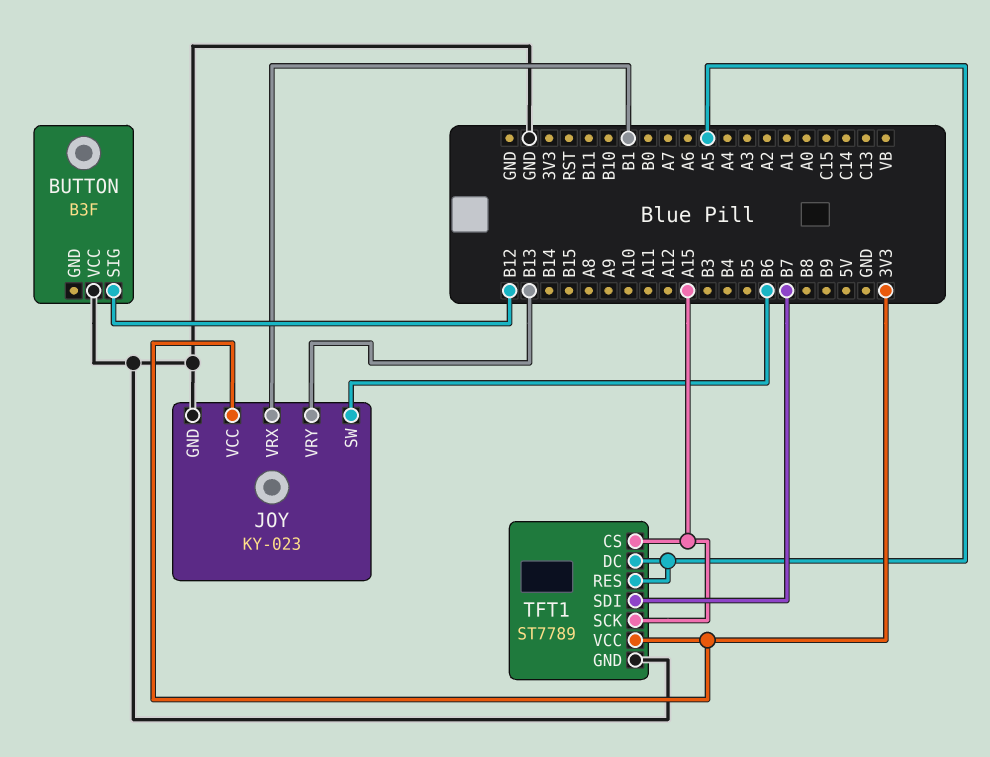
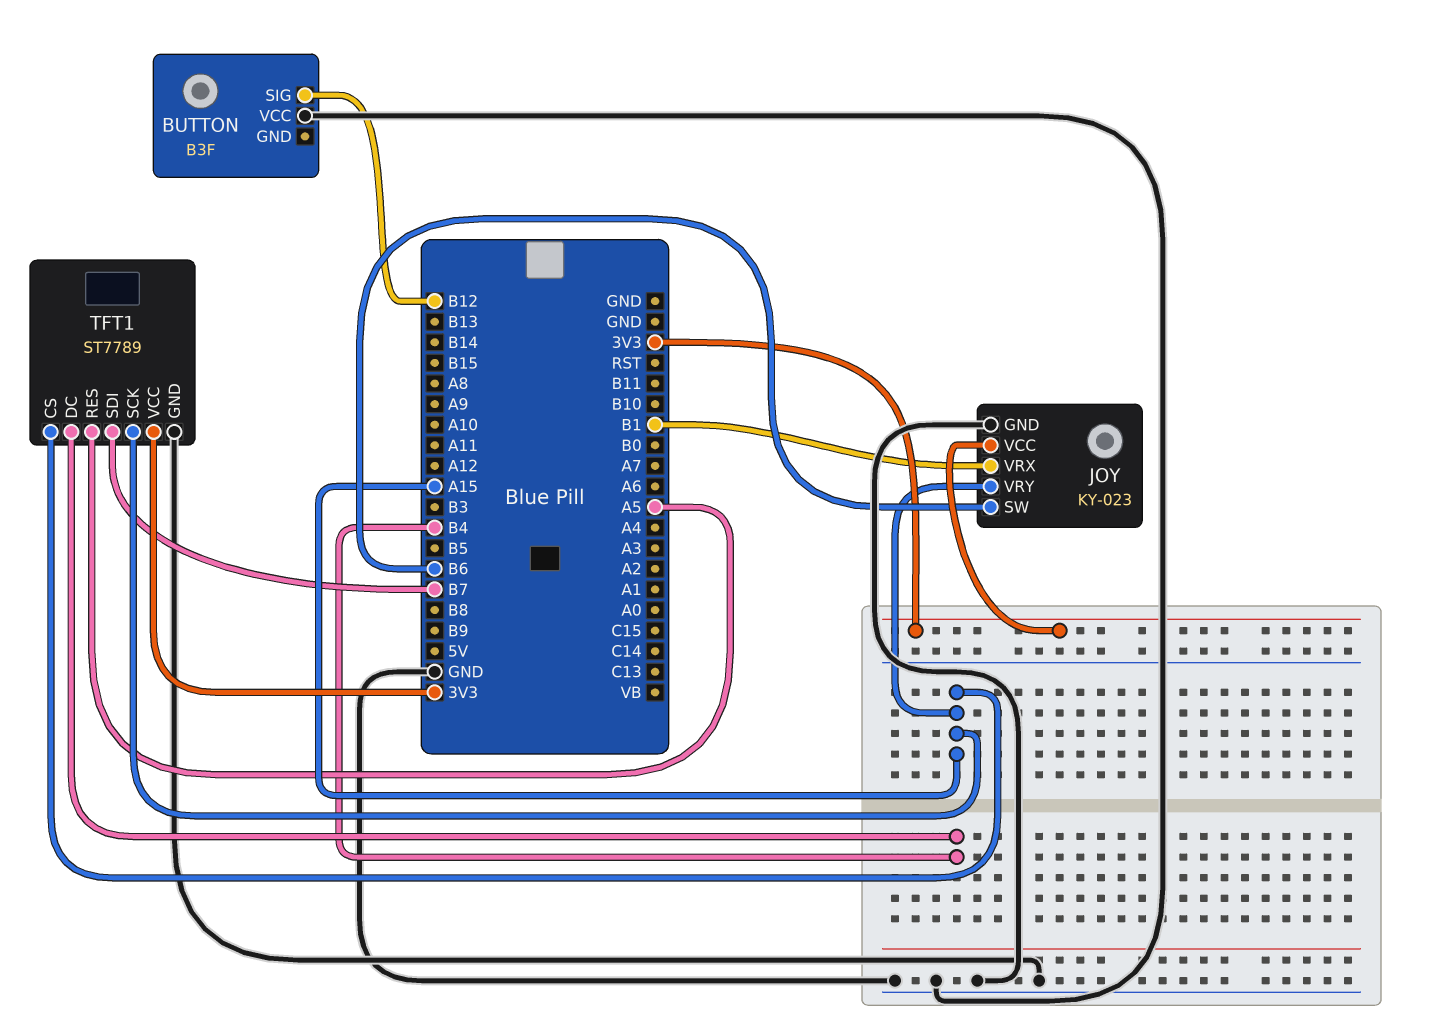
JOY pin VRY: B13 -> A15
TFT1 pin DC: A5 -> B4

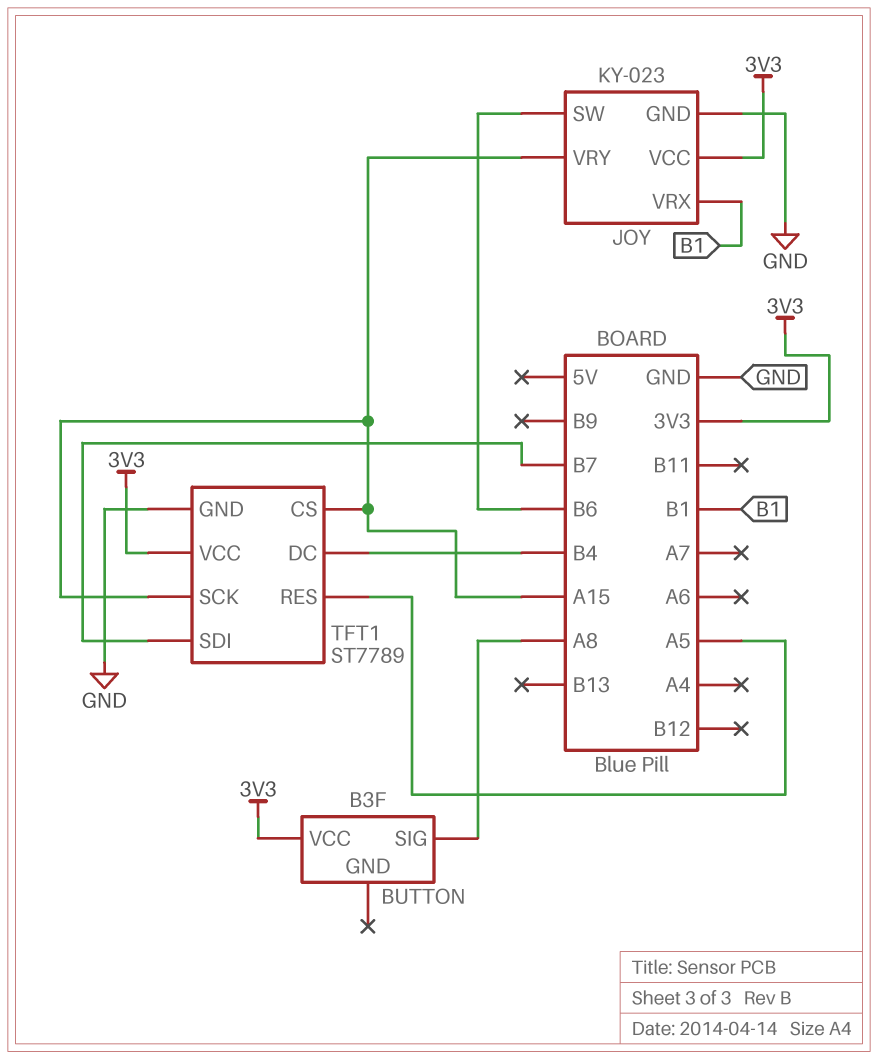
BUTTON pin SIG: B12 -> A8
BUTTON pin VCC: GND -> 3V3

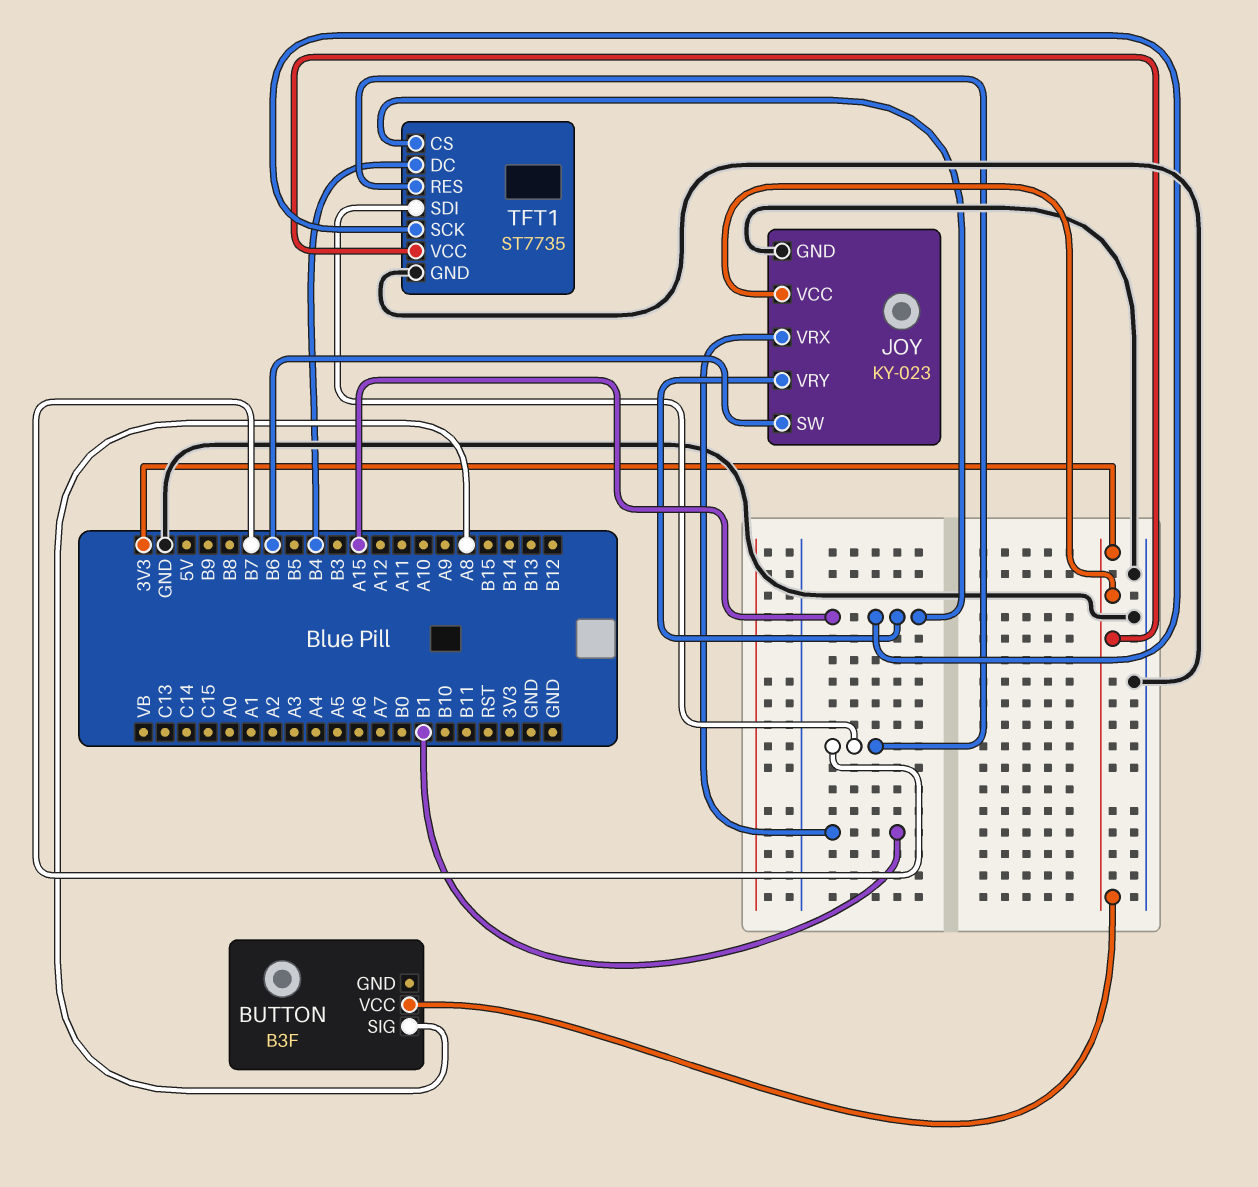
TFT1: ST7789 -> ST7735
TFT1 pin RES: A5 -> B7

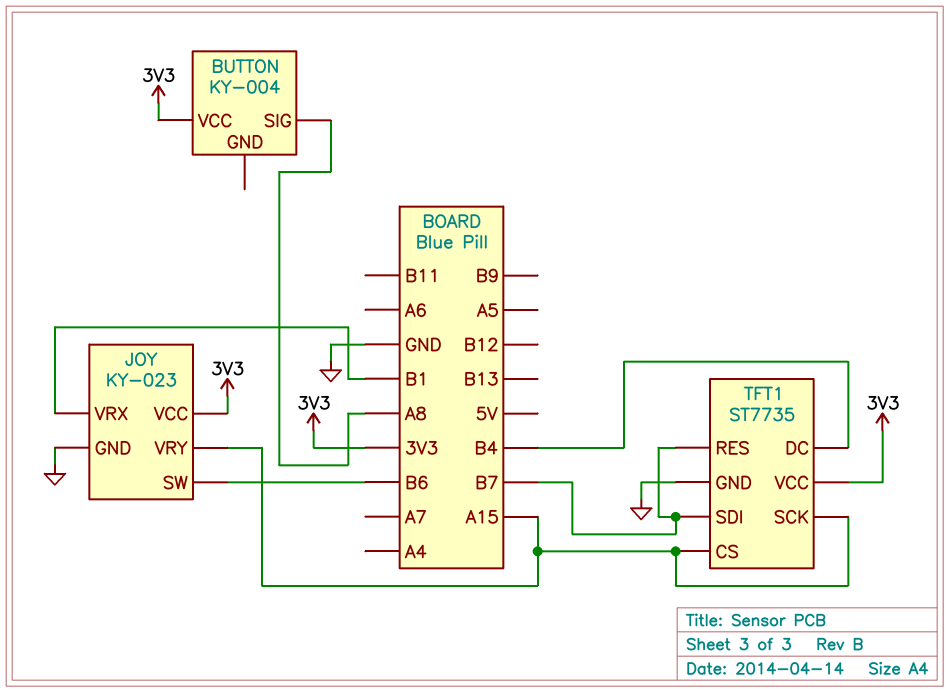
BUTTON: B3F -> KY-004

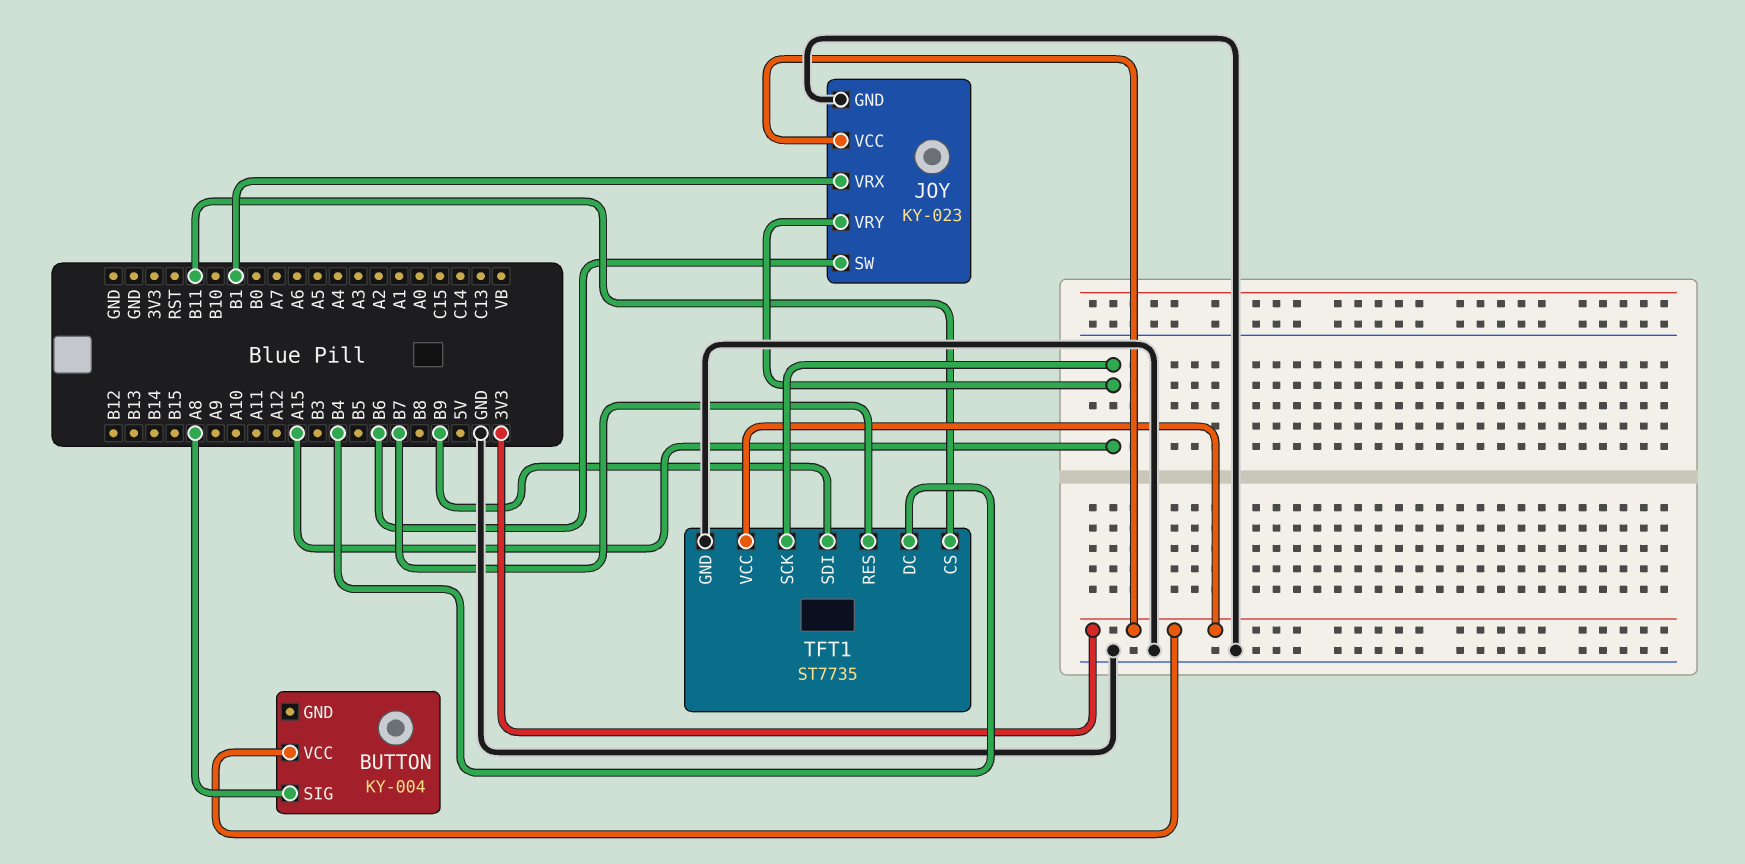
TFT1 pin CS: A15 -> B11
TFT1 pin SDI: B7 -> B9

